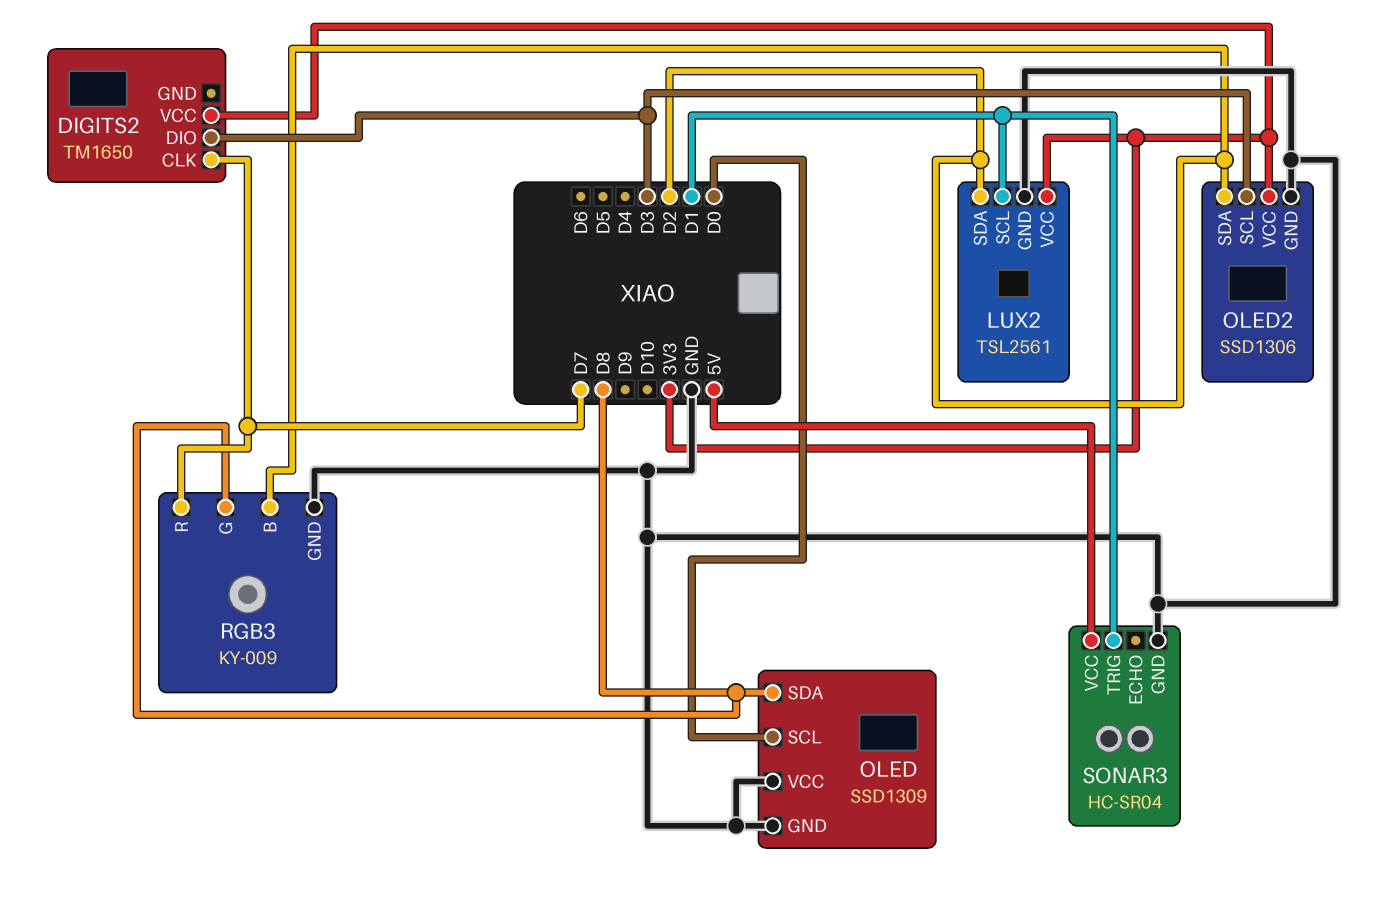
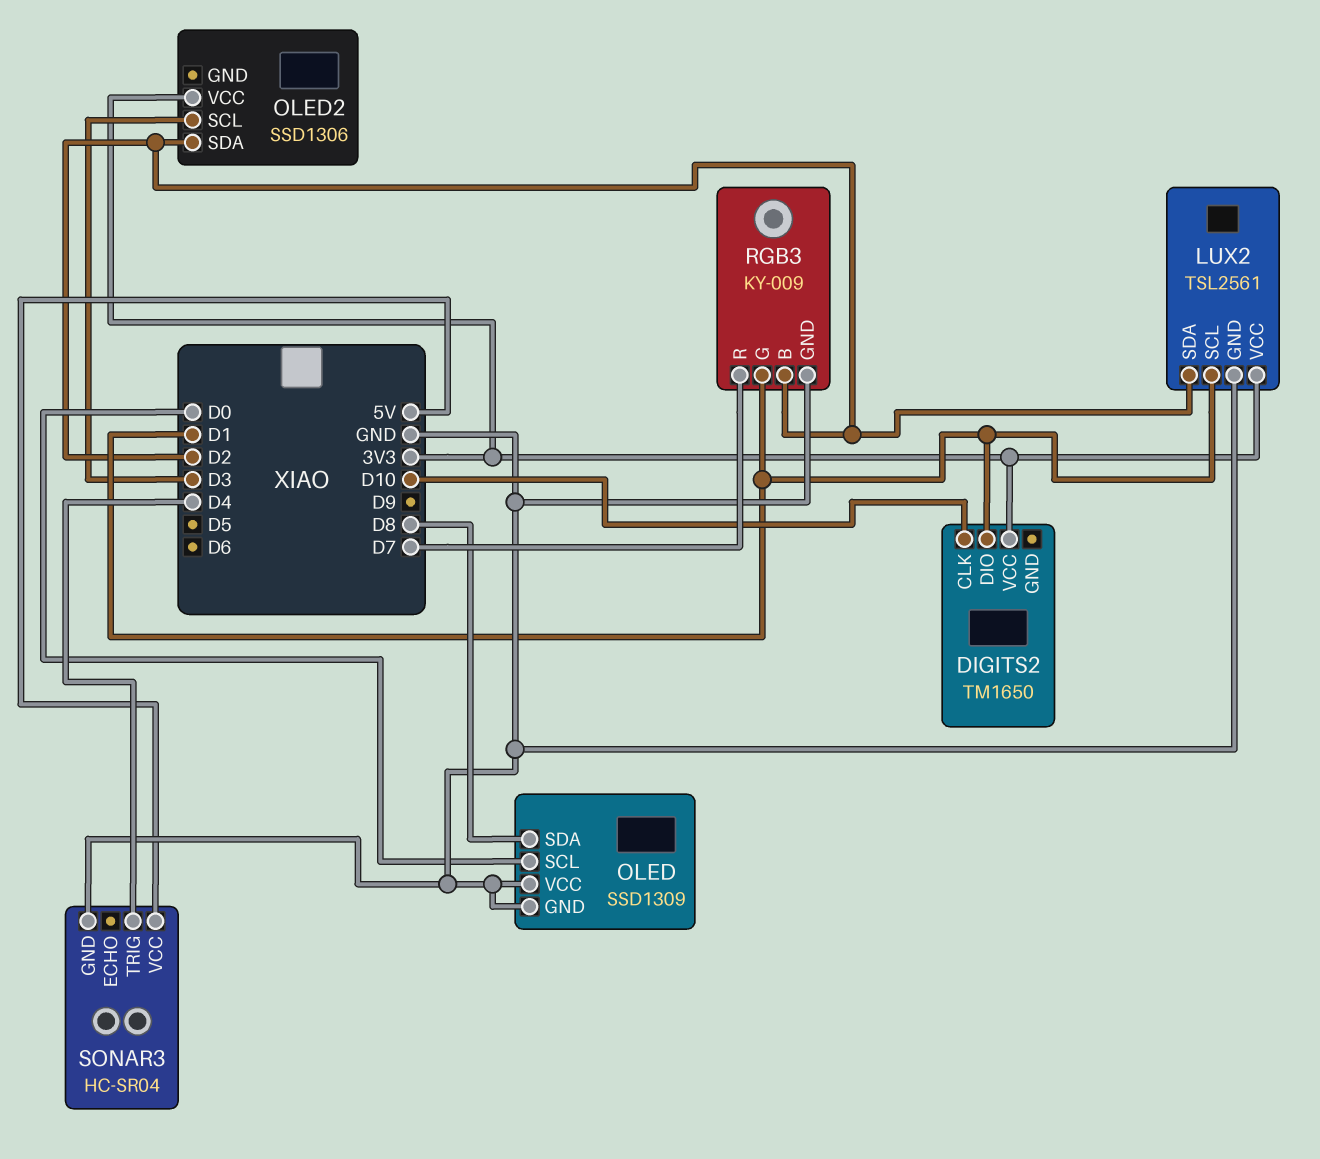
DIGITS2 pin CLK: D7 -> D10
DIGITS2 pin DIO: D3 -> D1
OLED2 pin GND: GND -> none
RGB3 pin G: D8 -> D1
SONAR3 pin TRIG: D1 -> D4

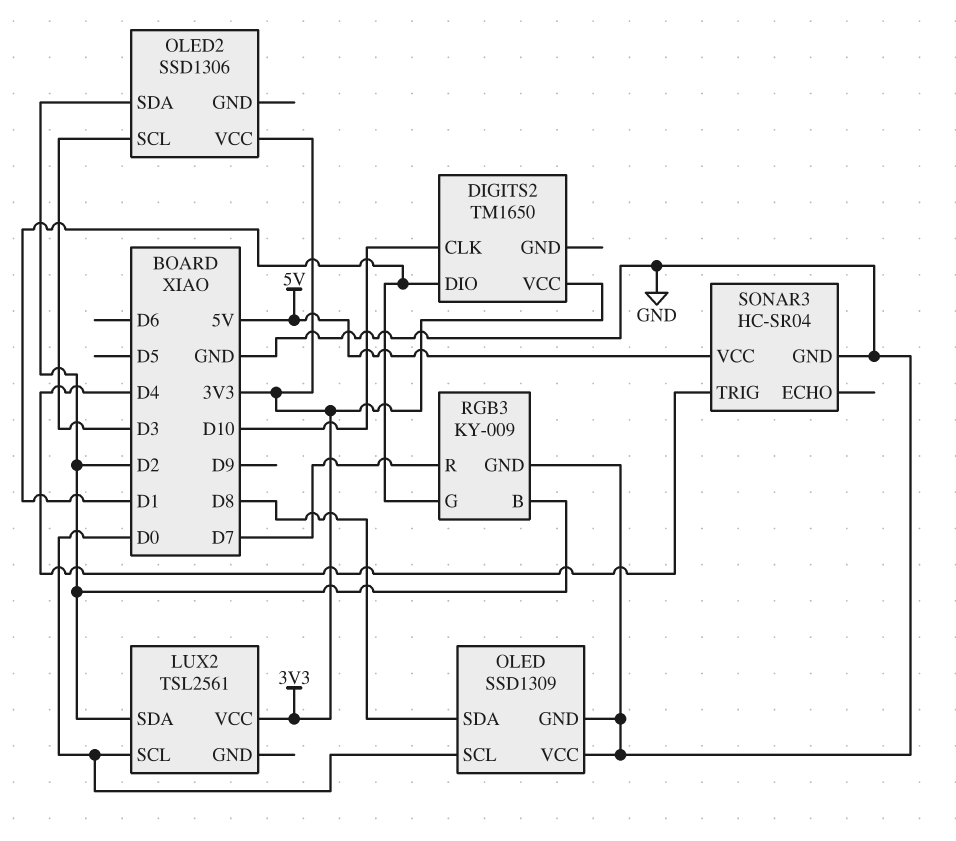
LUX2 pin GND: GND -> none
LUX2 pin SCL: D1 -> D0

